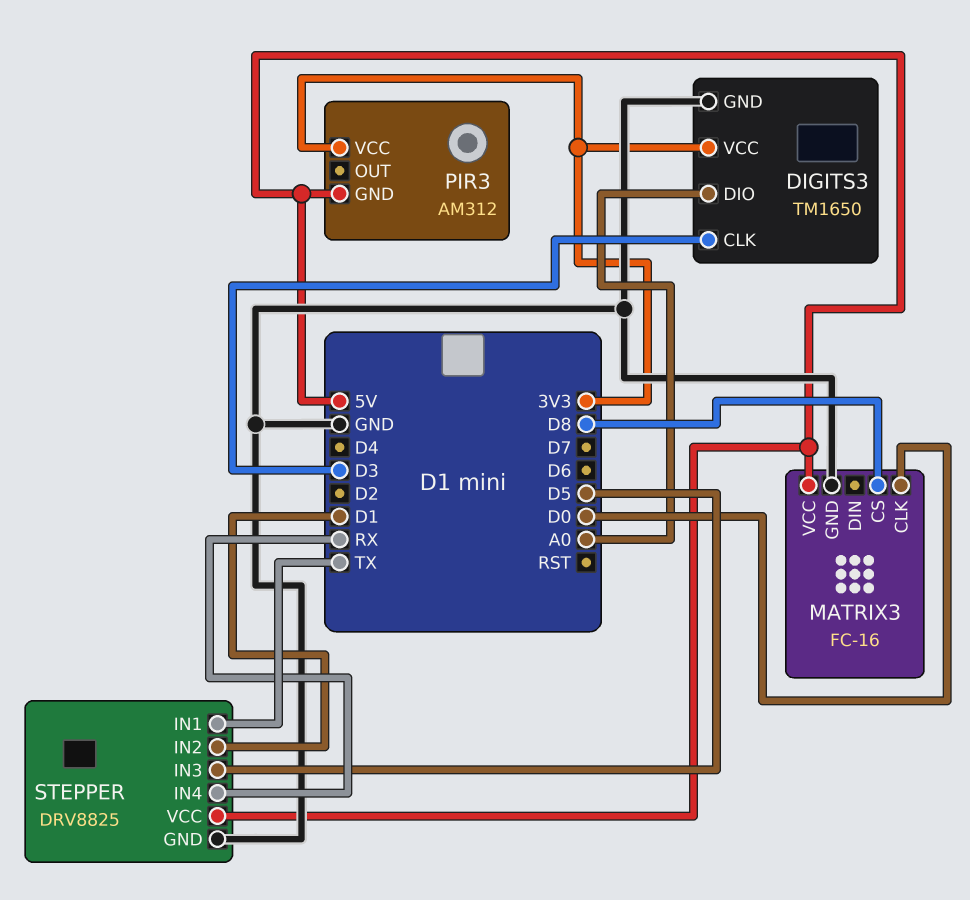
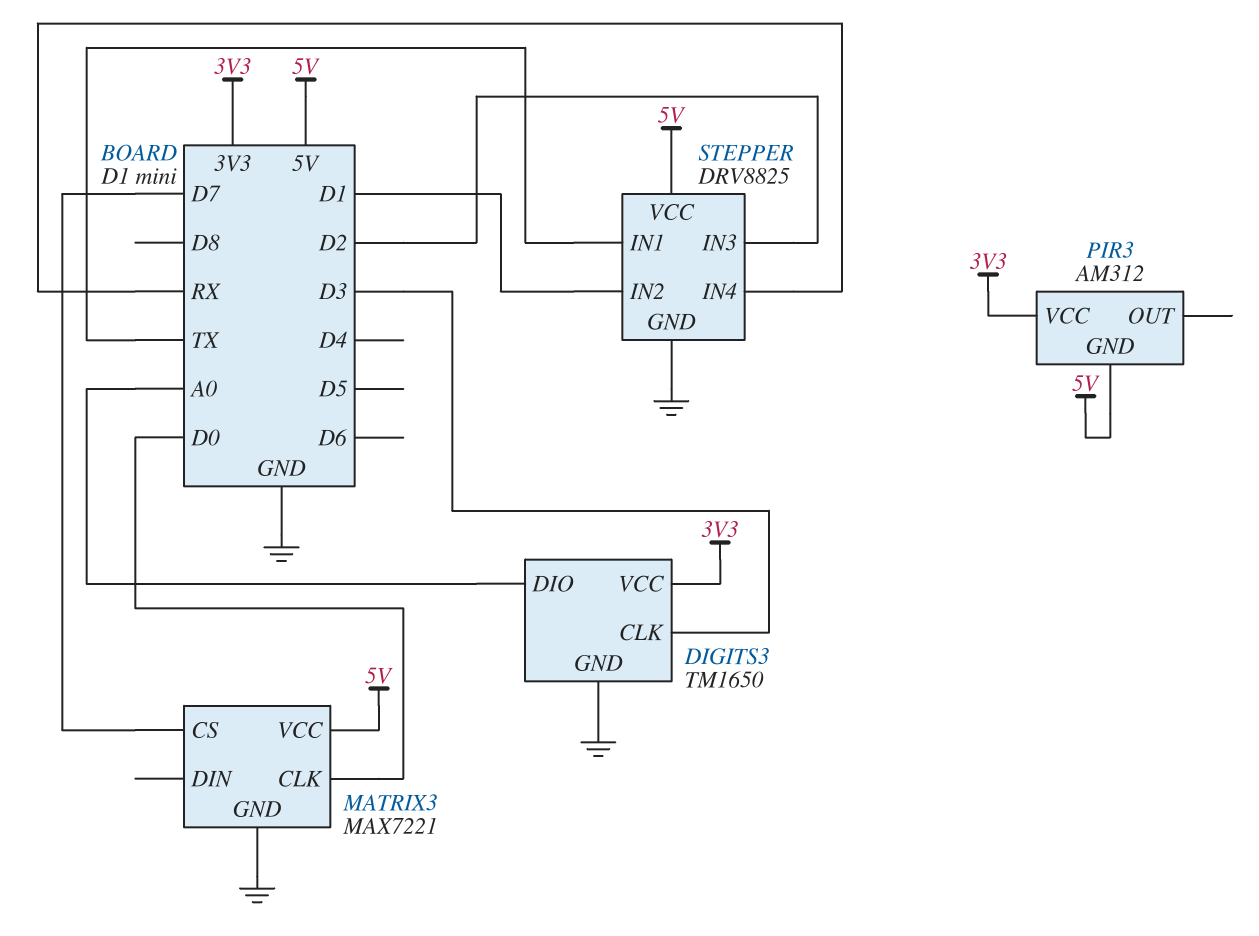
MATRIX3: FC-16 -> MAX7221
MATRIX3 pin CS: D8 -> D7
STEPPER pin IN3: D5 -> D2

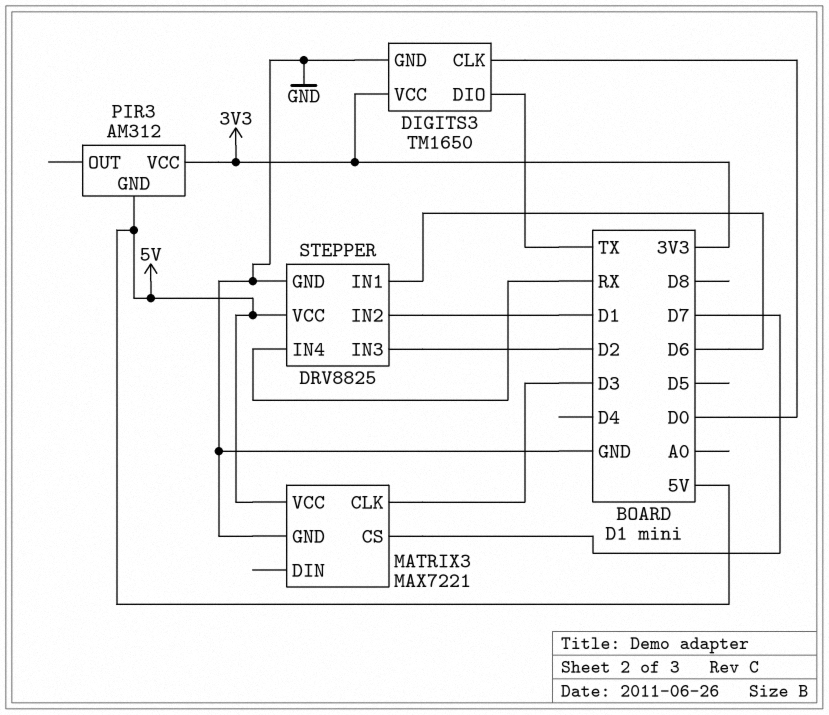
DIGITS3 pin CLK: D3 -> D0
DIGITS3 pin DIO: A0 -> TX
MATRIX3 pin CLK: D0 -> D3
STEPPER pin IN1: TX -> D6

